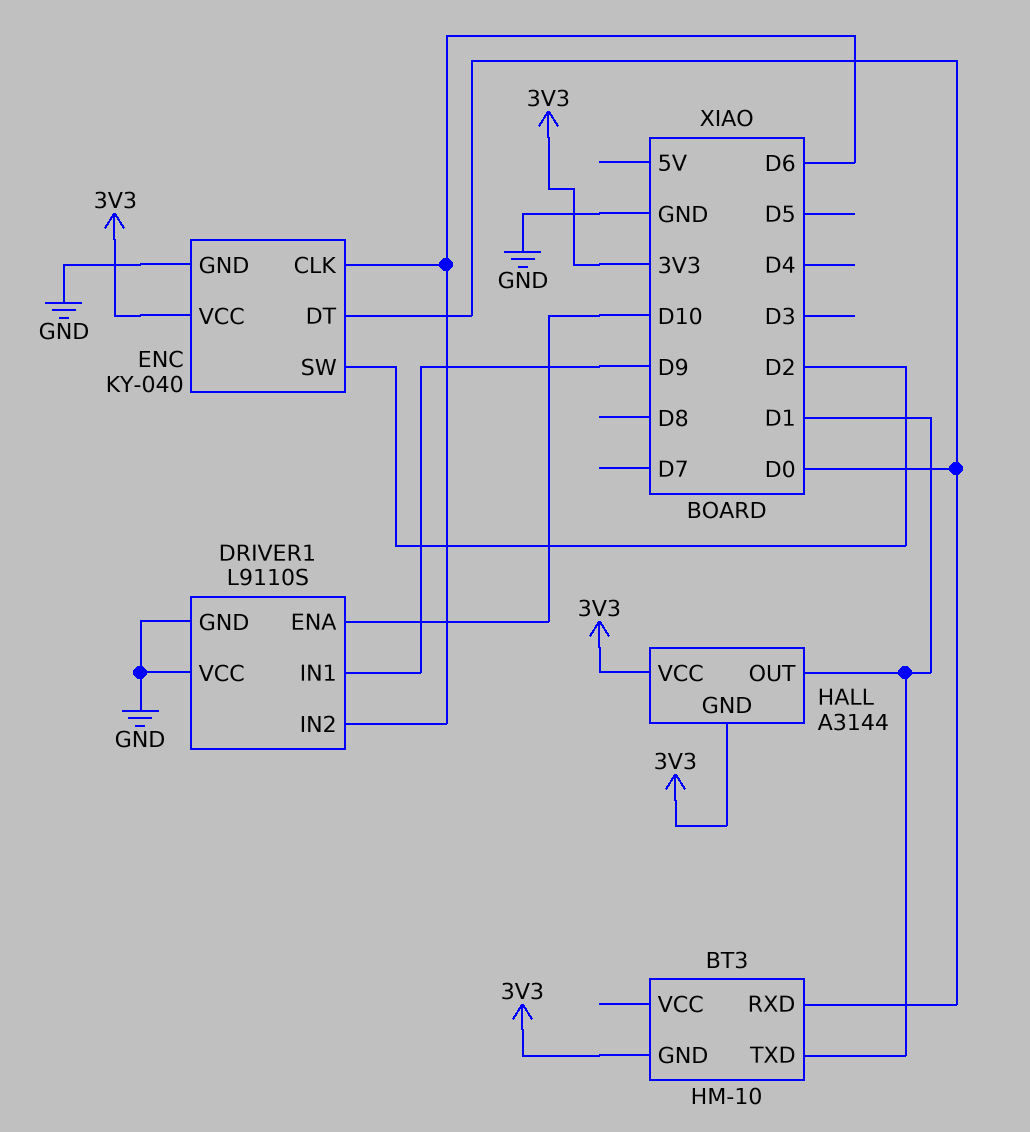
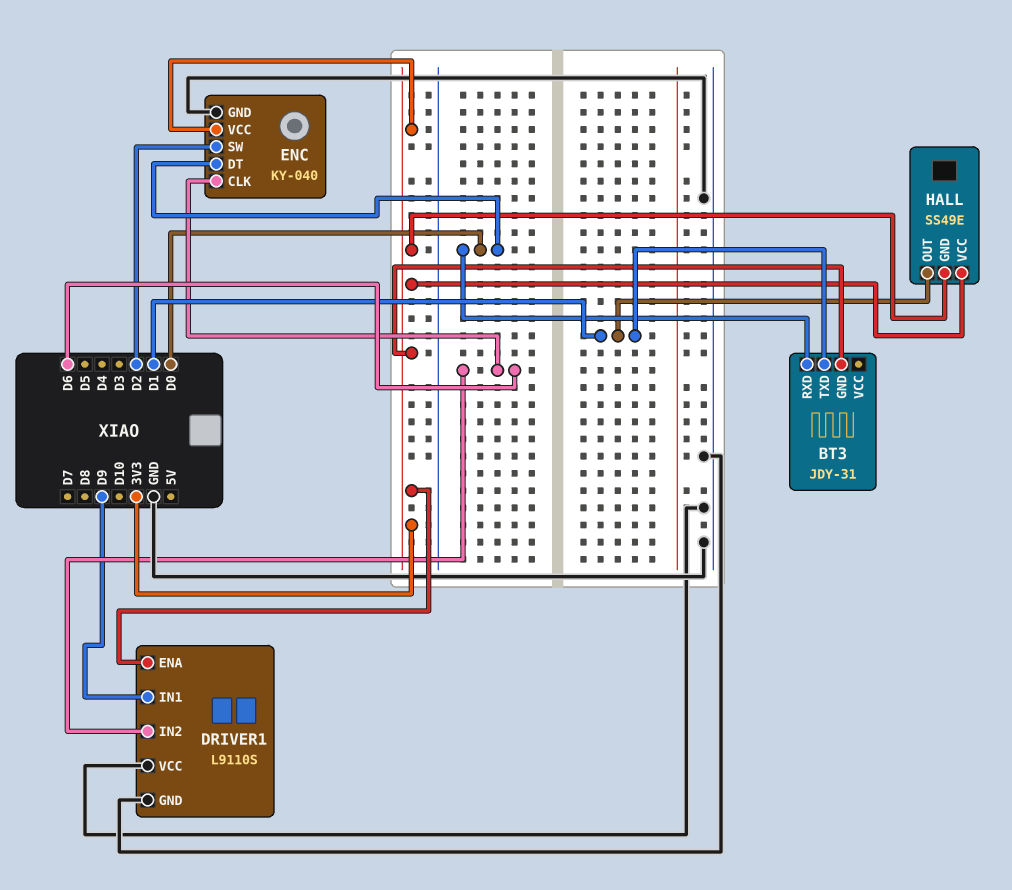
BT3: HM-10 -> JDY-31
DRIVER1 pin ENA: D10 -> 3V3
HALL: A3144 -> SS49E

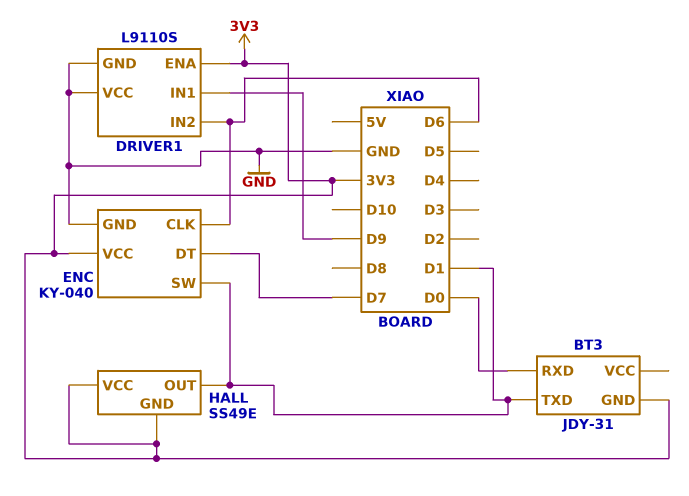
ENC pin DT: D0 -> D7
ENC pin SW: D2 -> D1

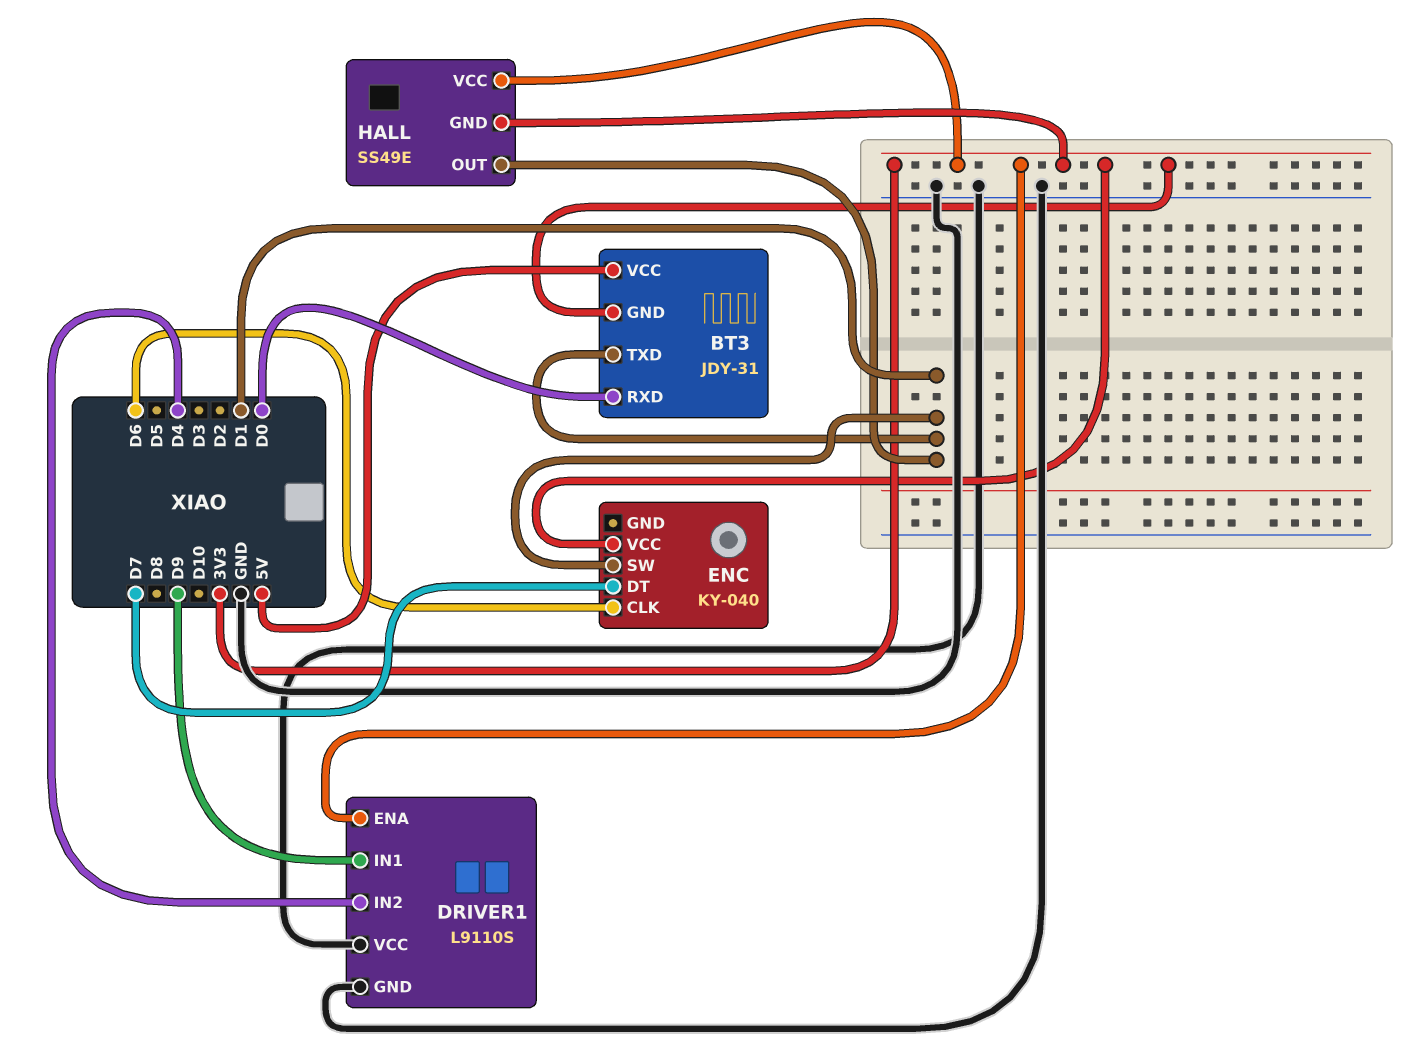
BT3 pin VCC: none -> 5V
DRIVER1 pin IN2: D6 -> D4
ENC pin GND: GND -> none

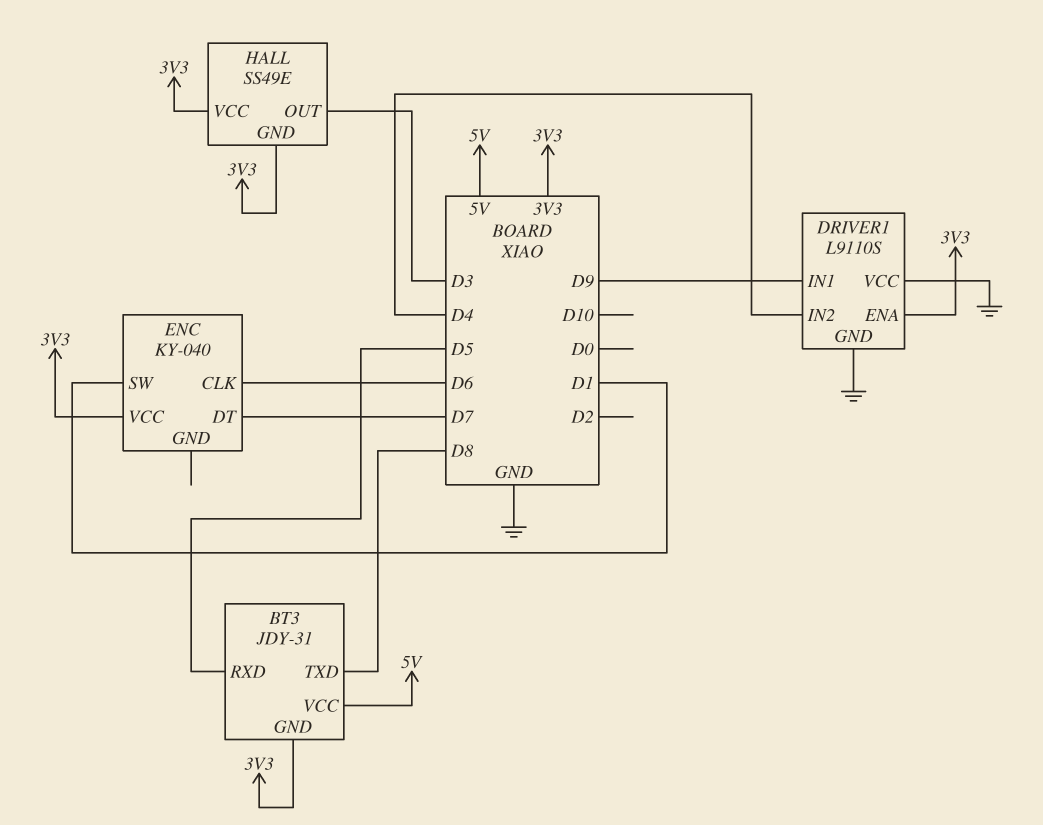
BT3 pin RXD: D0 -> D5
BT3 pin TXD: D1 -> D8
HALL pin OUT: D1 -> D3

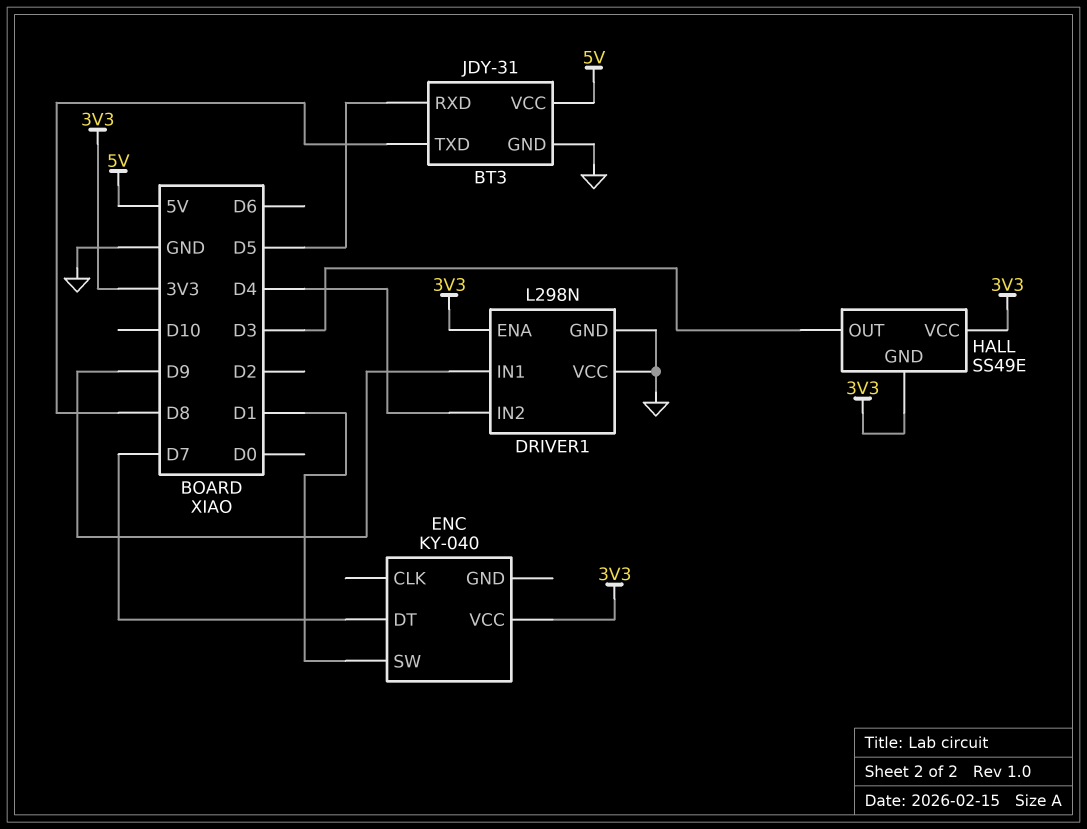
BT3 pin GND: 3V3 -> GND
DRIVER1: L9110S -> L298N
ENC pin CLK: D6 -> none

